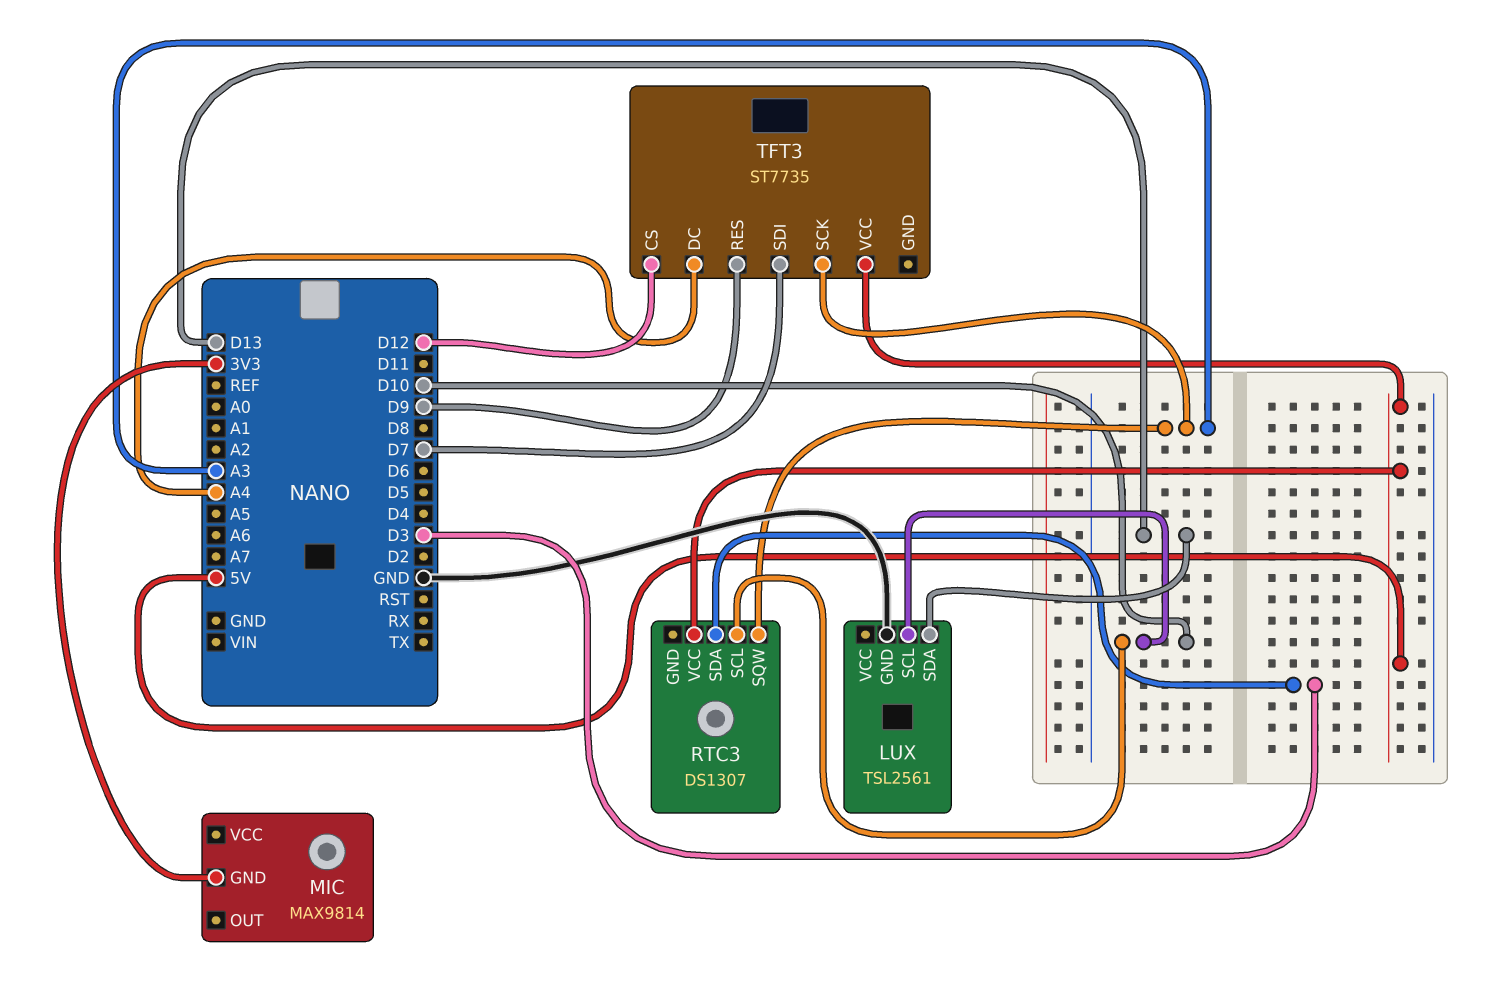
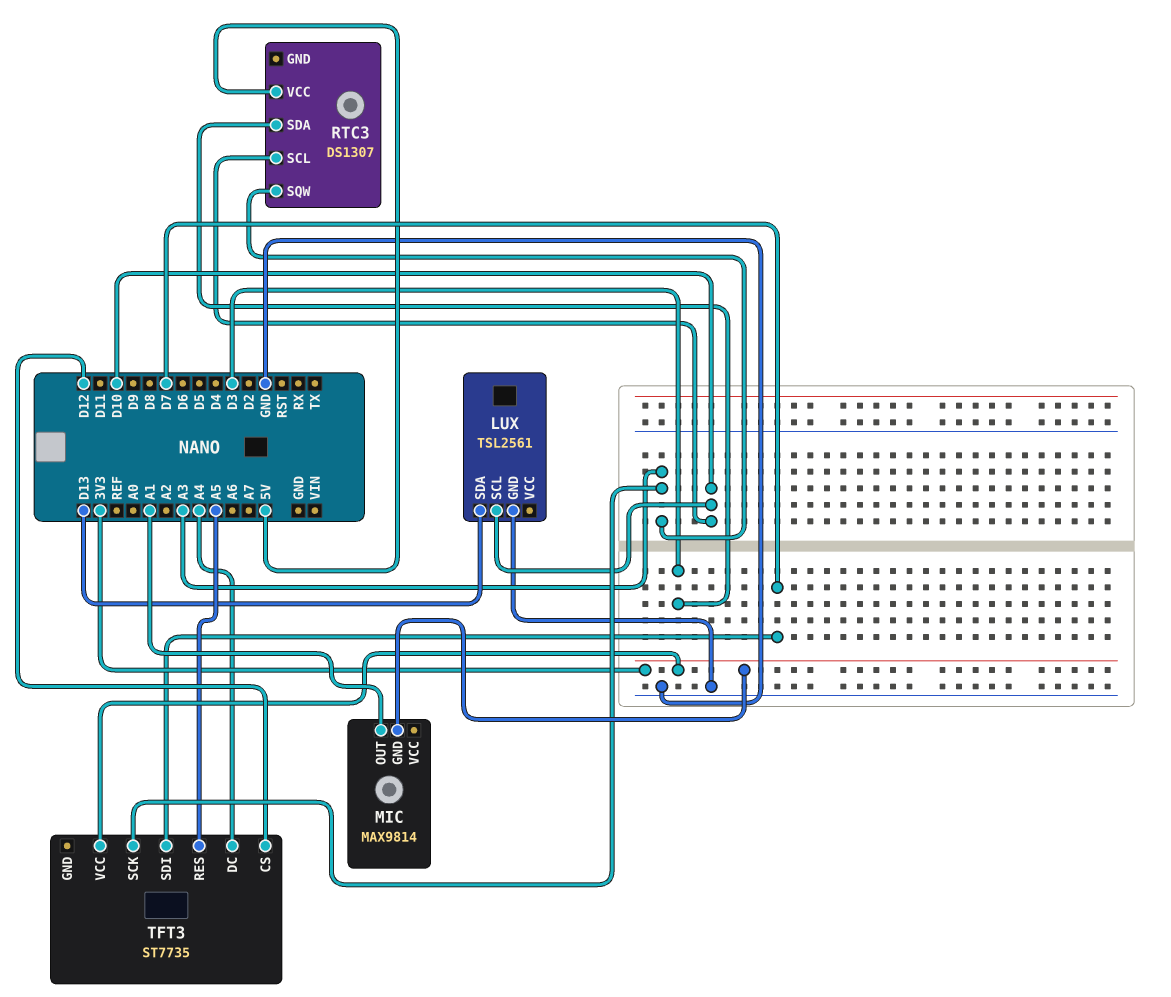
MIC pin OUT: none -> A1
TFT3 pin RES: D9 -> A5
TFT3 pin VCC: 5V -> 3V3

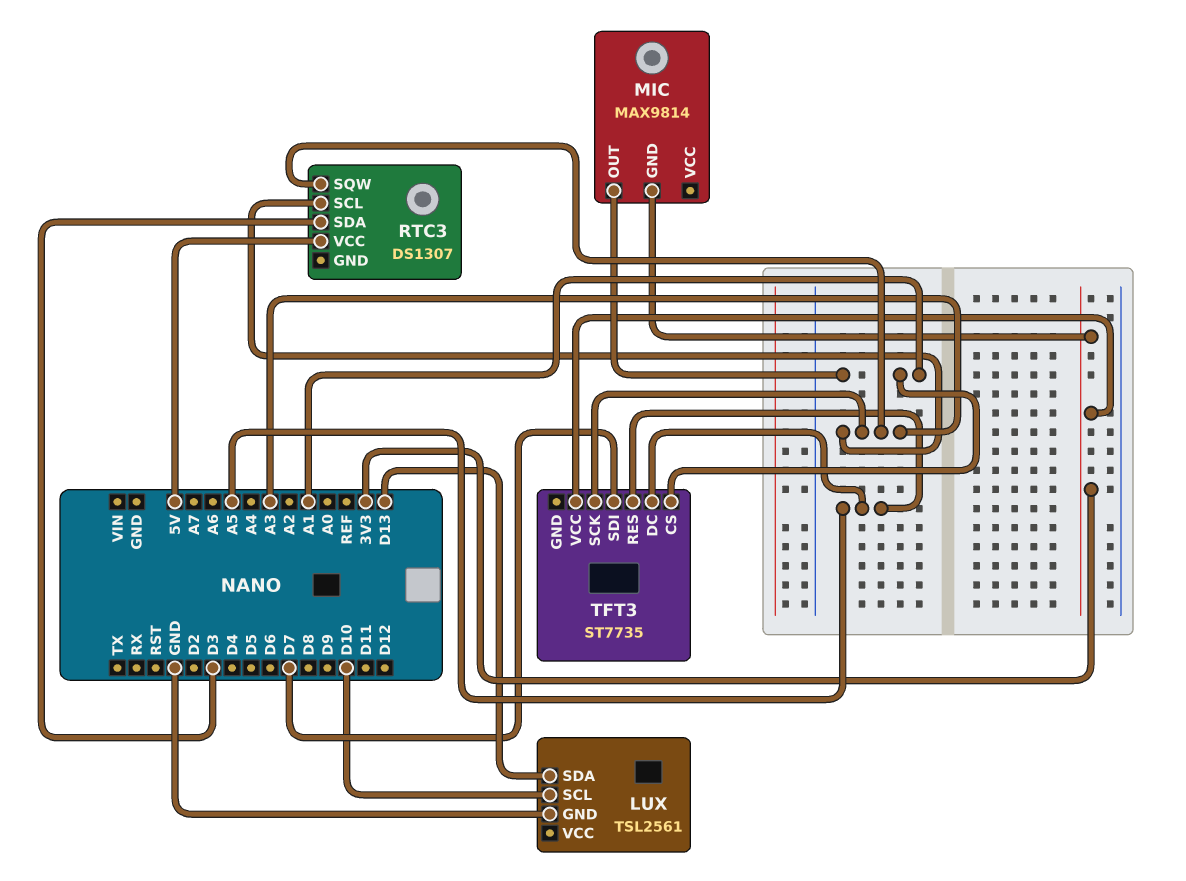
RTC3 pin SCL: D10 -> A3
TFT3 pin CS: D12 -> A1
TFT3 pin DC: A4 -> A5

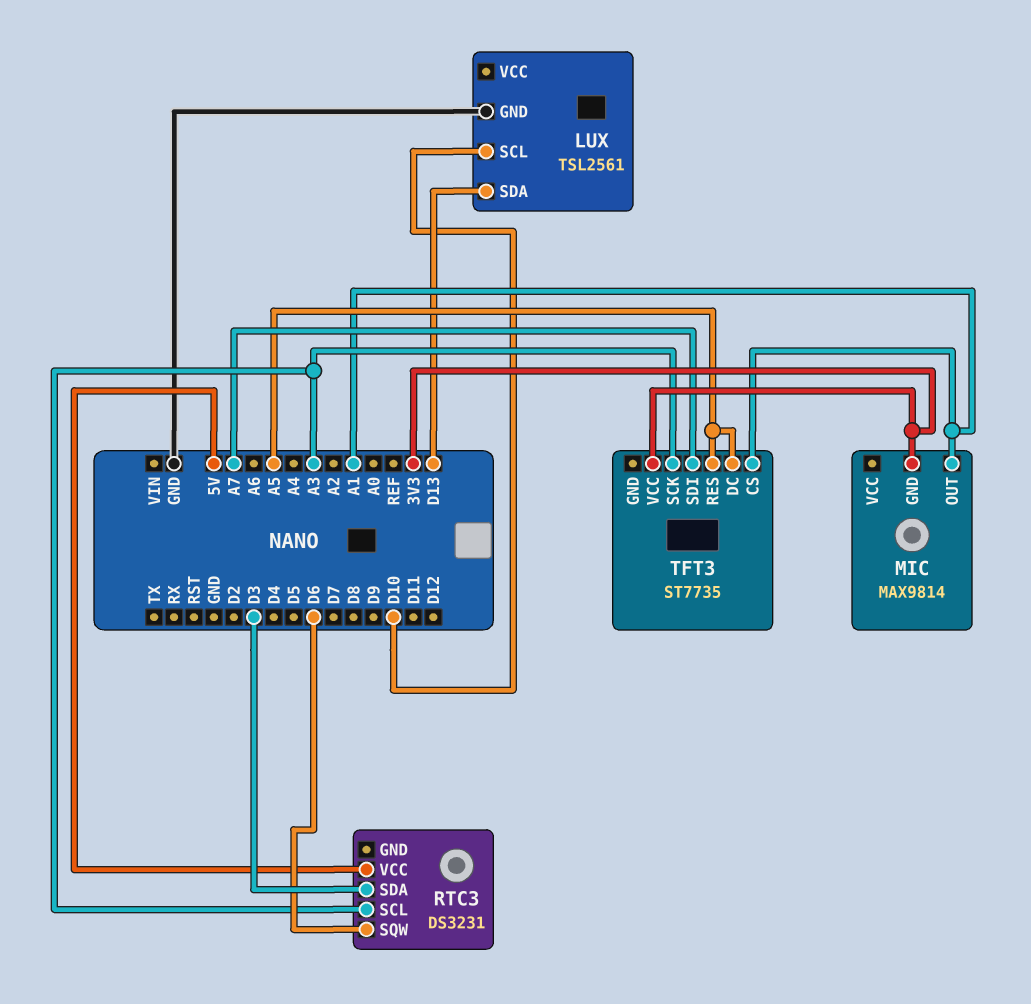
RTC3: DS1307 -> DS3231
RTC3 pin SQW: A3 -> D6
TFT3 pin SDI: D7 -> A7

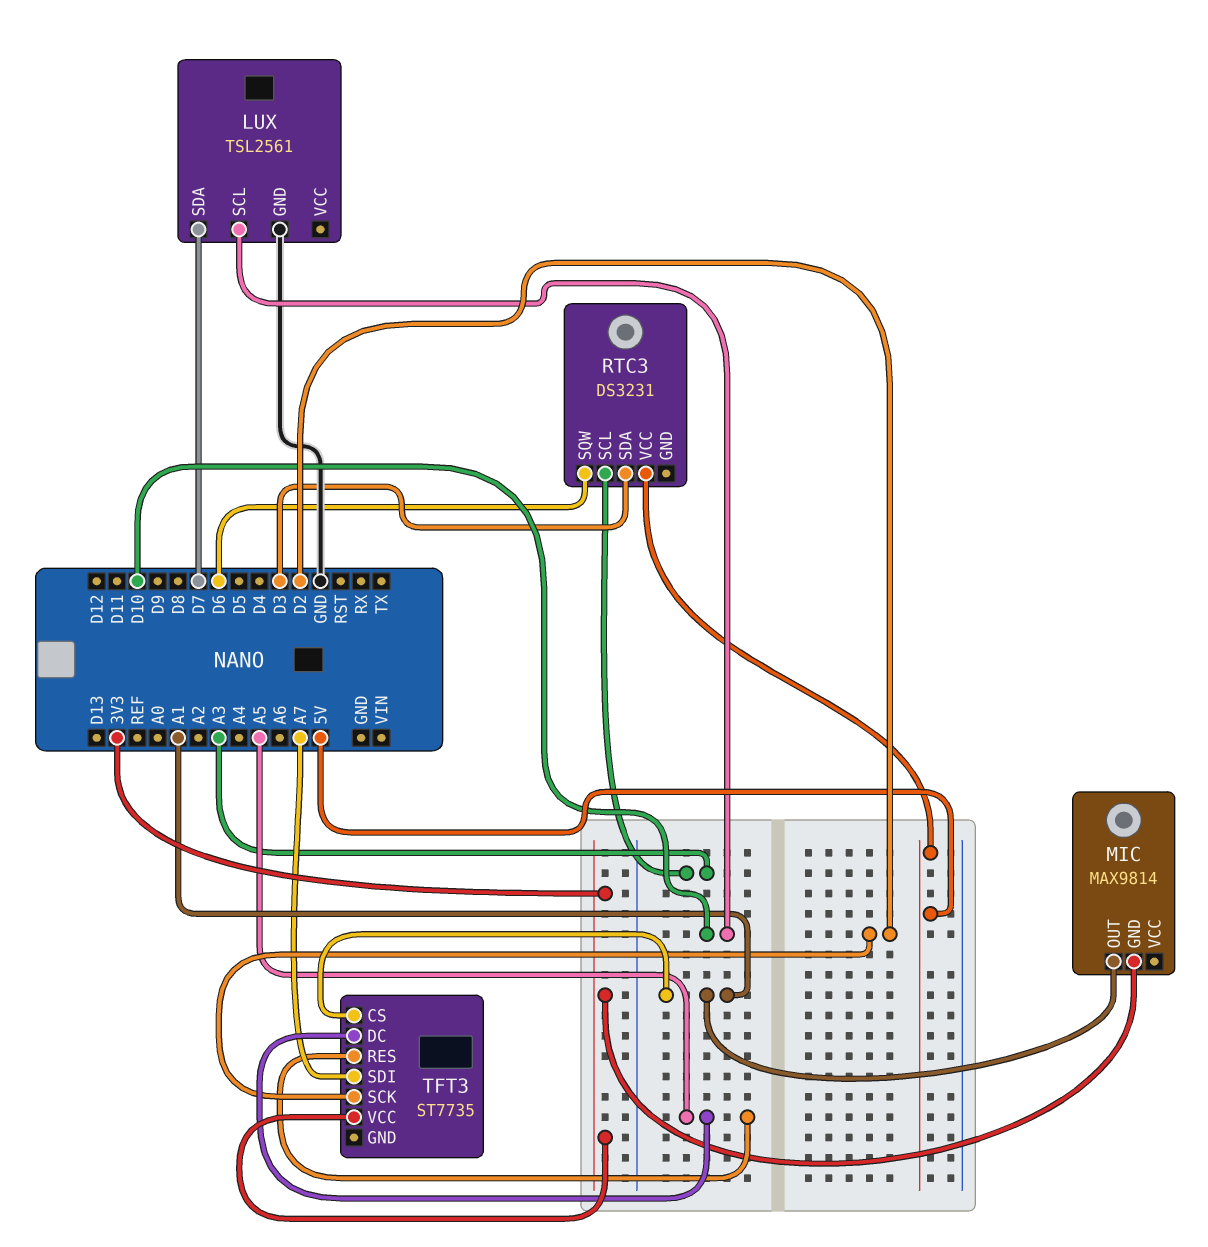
LUX pin SDA: D13 -> D7
TFT3 pin SCK: A3 -> D2

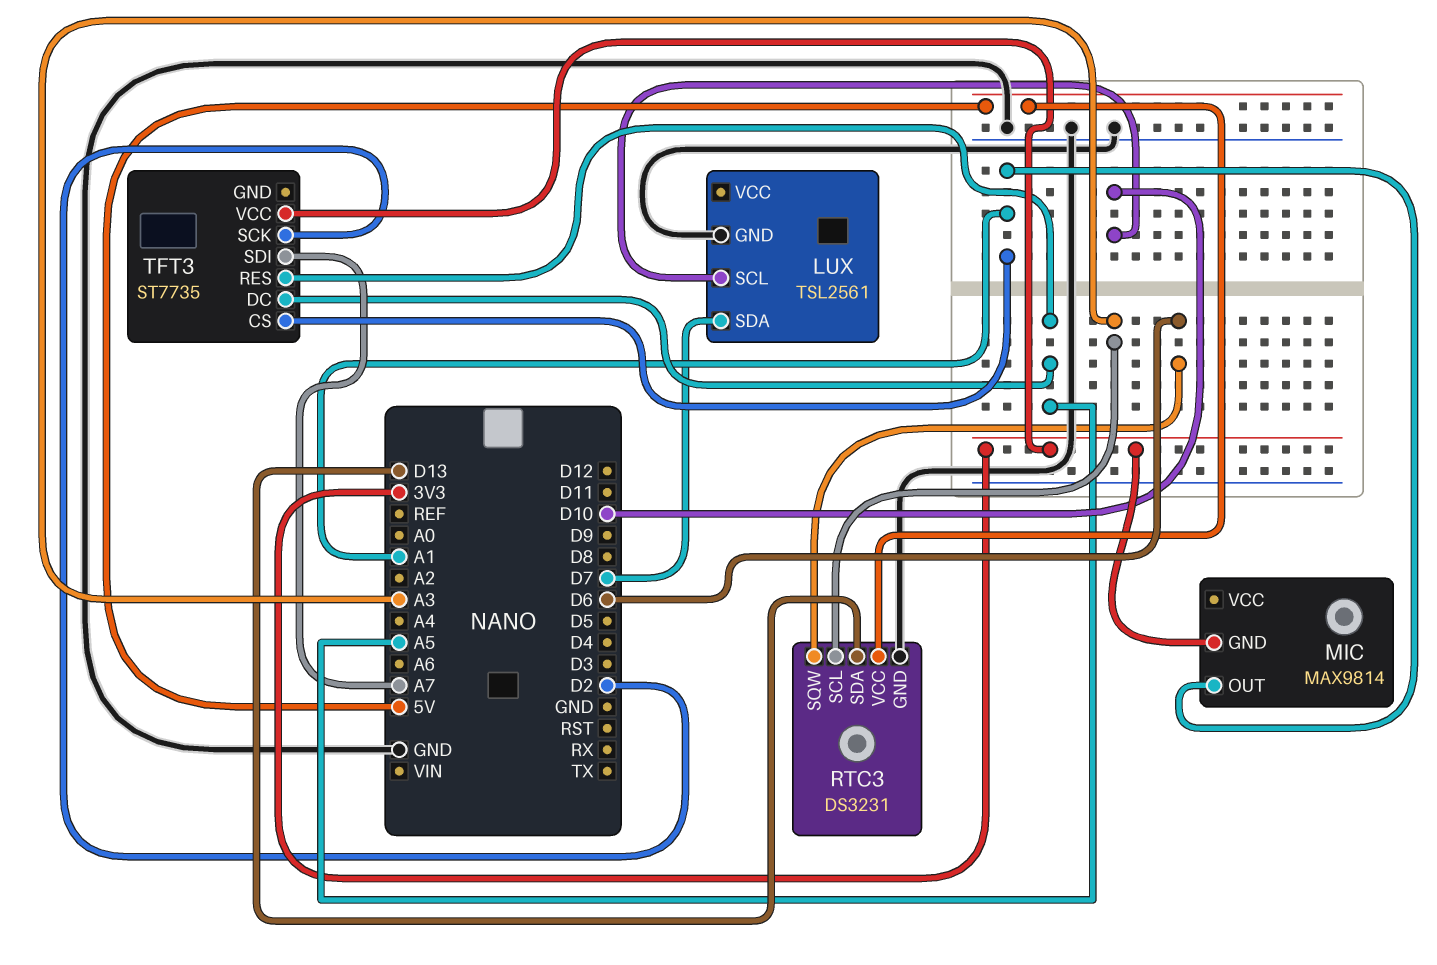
RTC3 pin GND: none -> GND
RTC3 pin SDA: D3 -> D13

